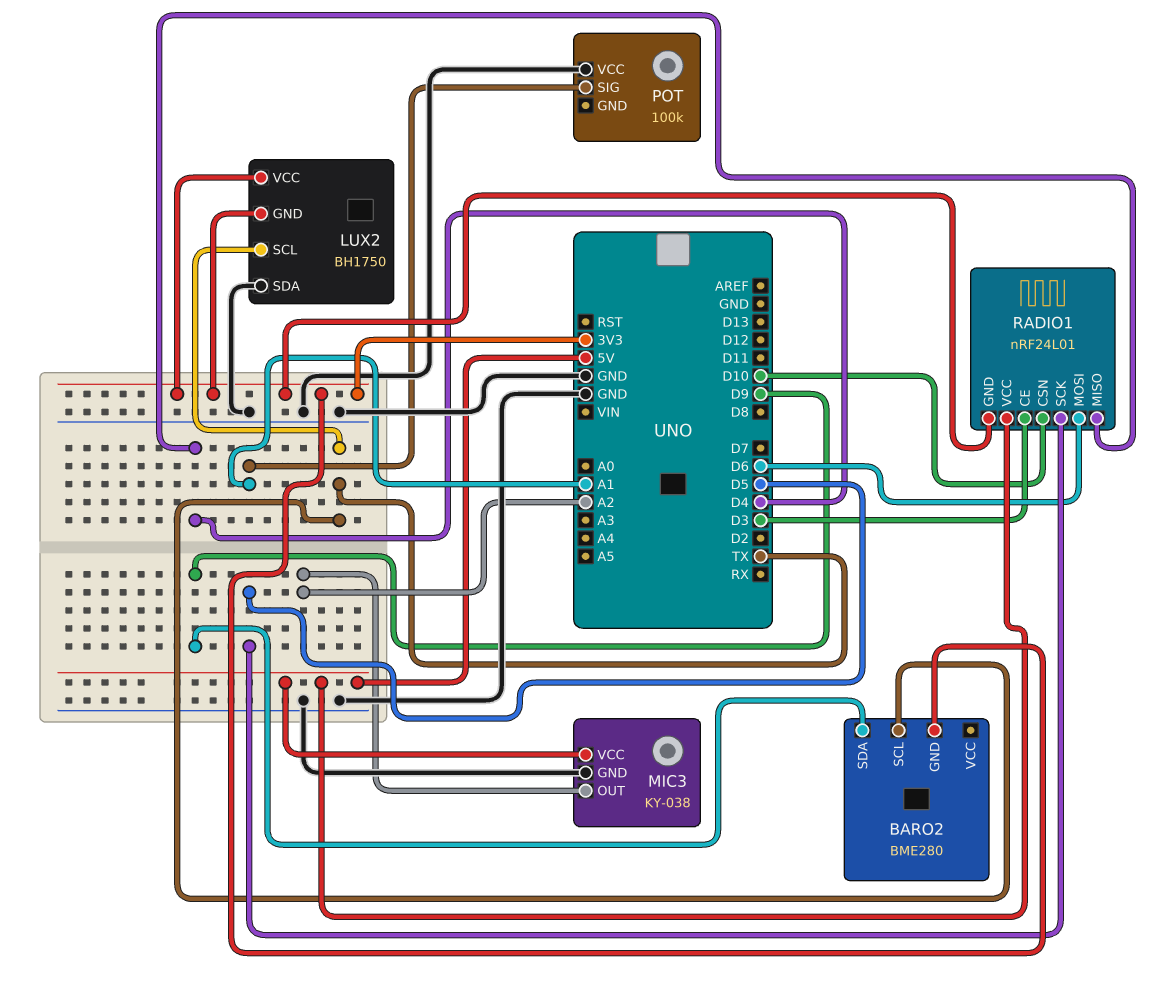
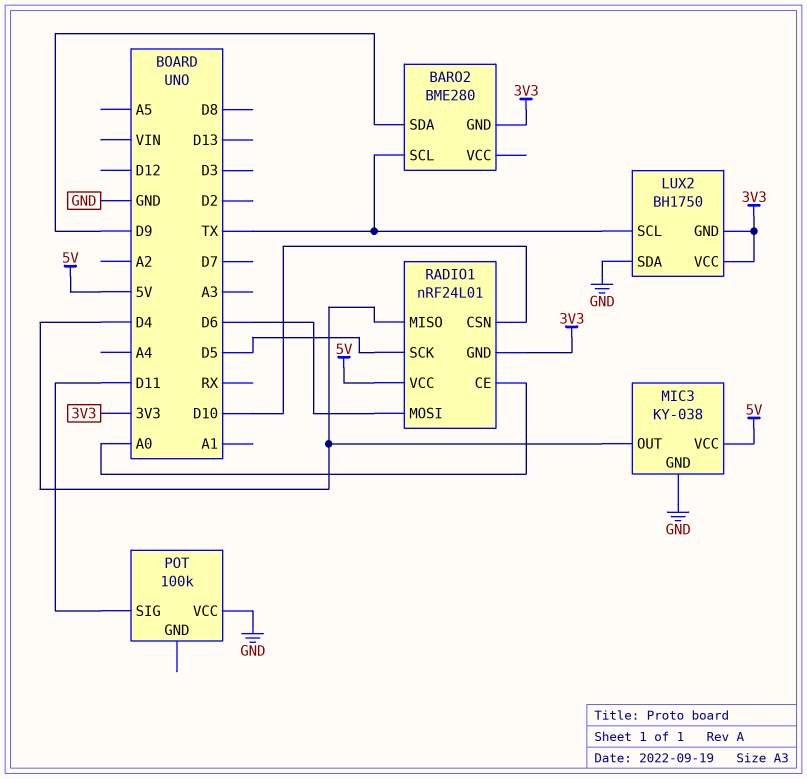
MIC3 pin OUT: A2 -> D4
POT pin SIG: A1 -> D11
RADIO1 pin CE: D3 -> A0

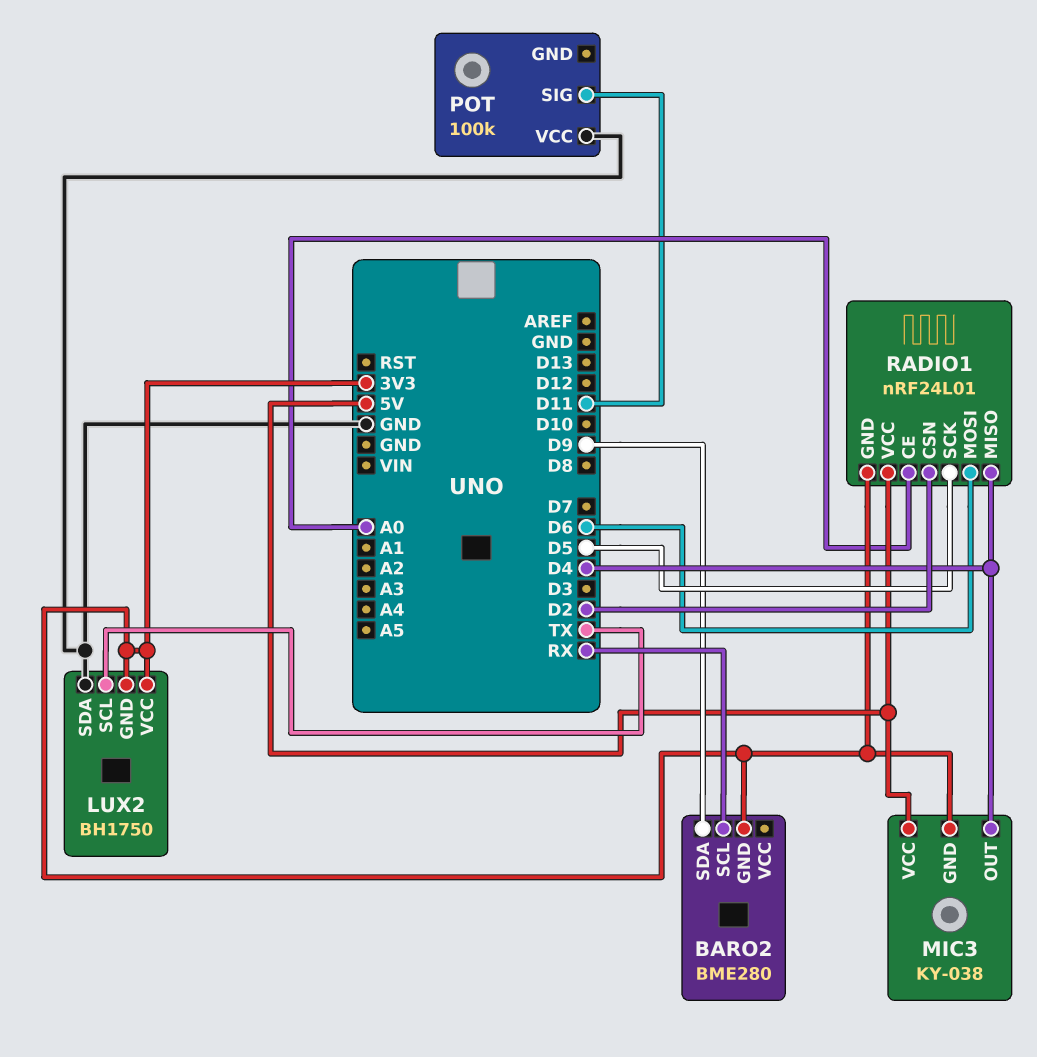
BARO2 pin SCL: TX -> RX
MIC3 pin GND: GND -> 3V3
RADIO1 pin CSN: D10 -> D2

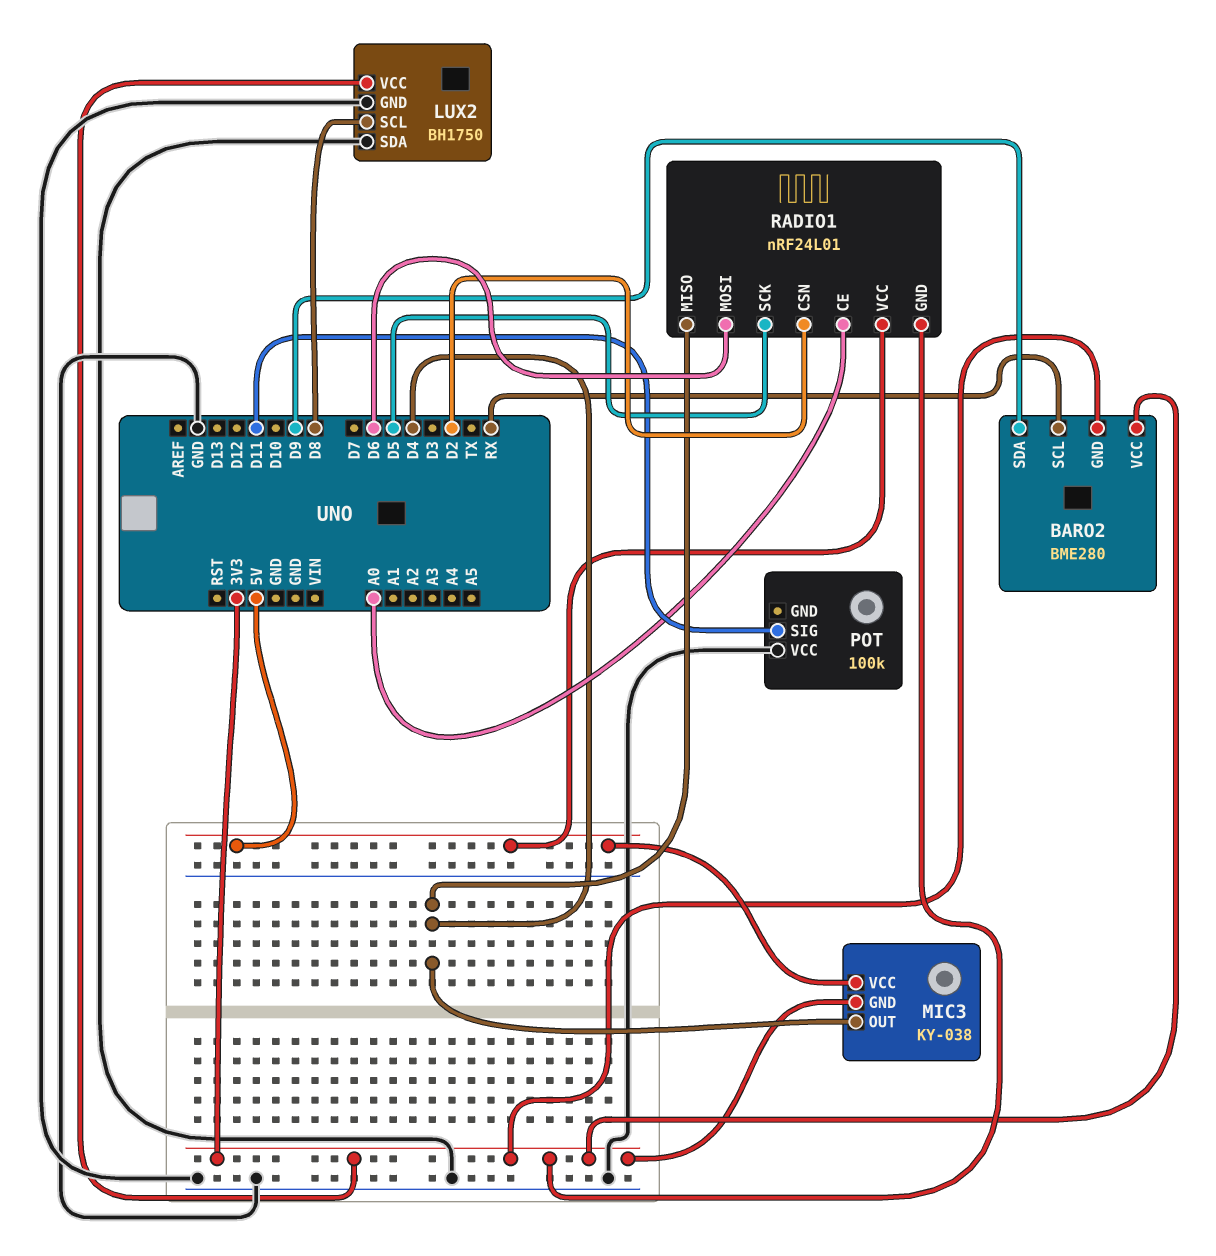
BARO2 pin VCC: none -> 3V3
LUX2 pin GND: 3V3 -> GND
LUX2 pin SCL: TX -> D8

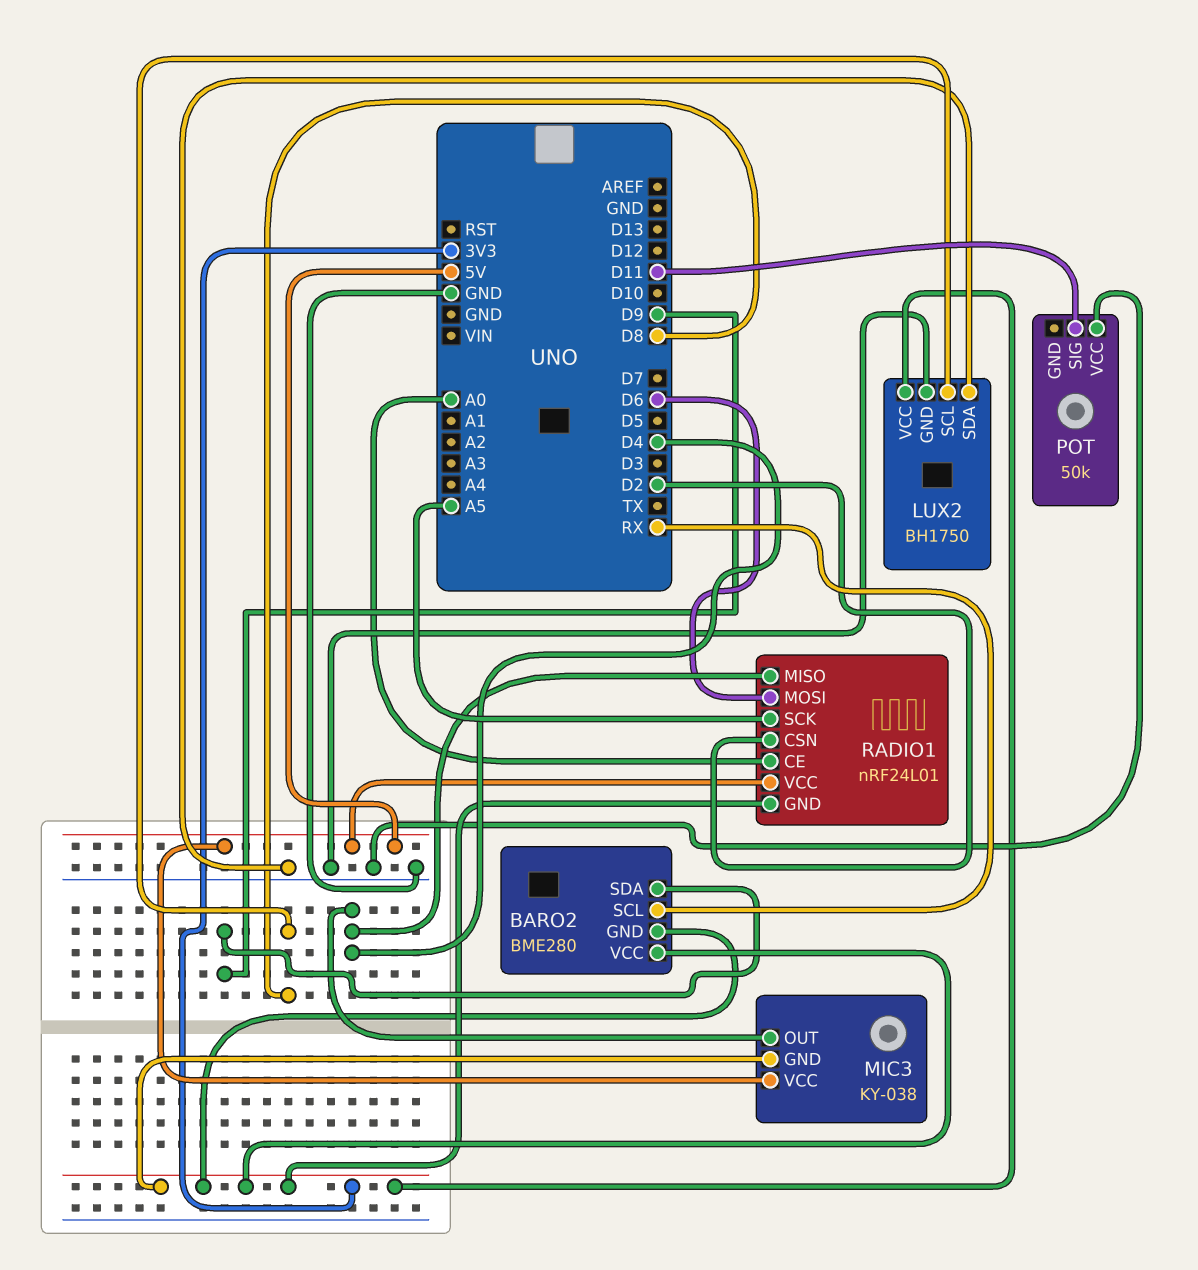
POT: 100k -> 50k
RADIO1 pin SCK: D5 -> A5

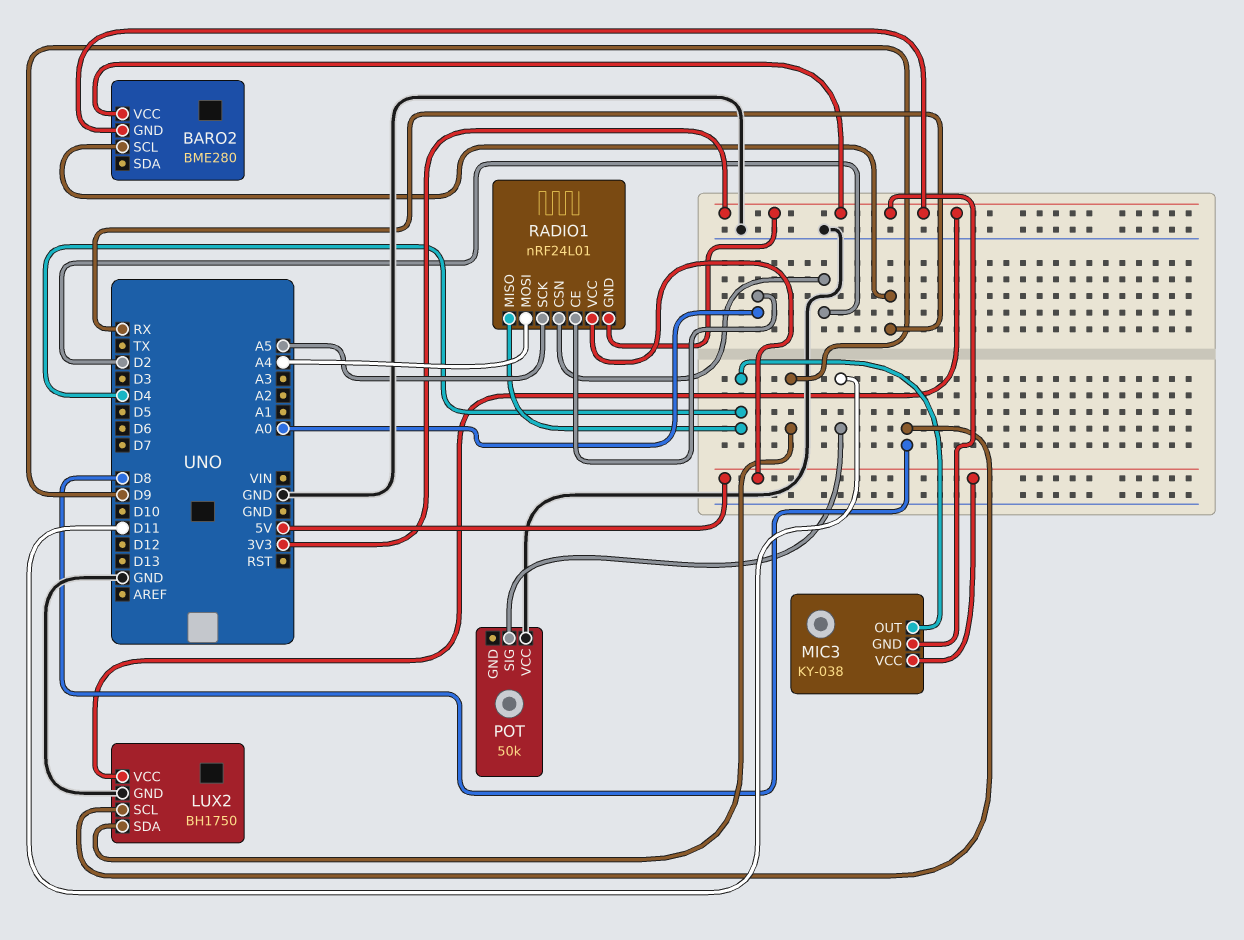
BARO2 pin SDA: D9 -> none
LUX2 pin SDA: GND -> D9
RADIO1 pin MOSI: D6 -> A4

